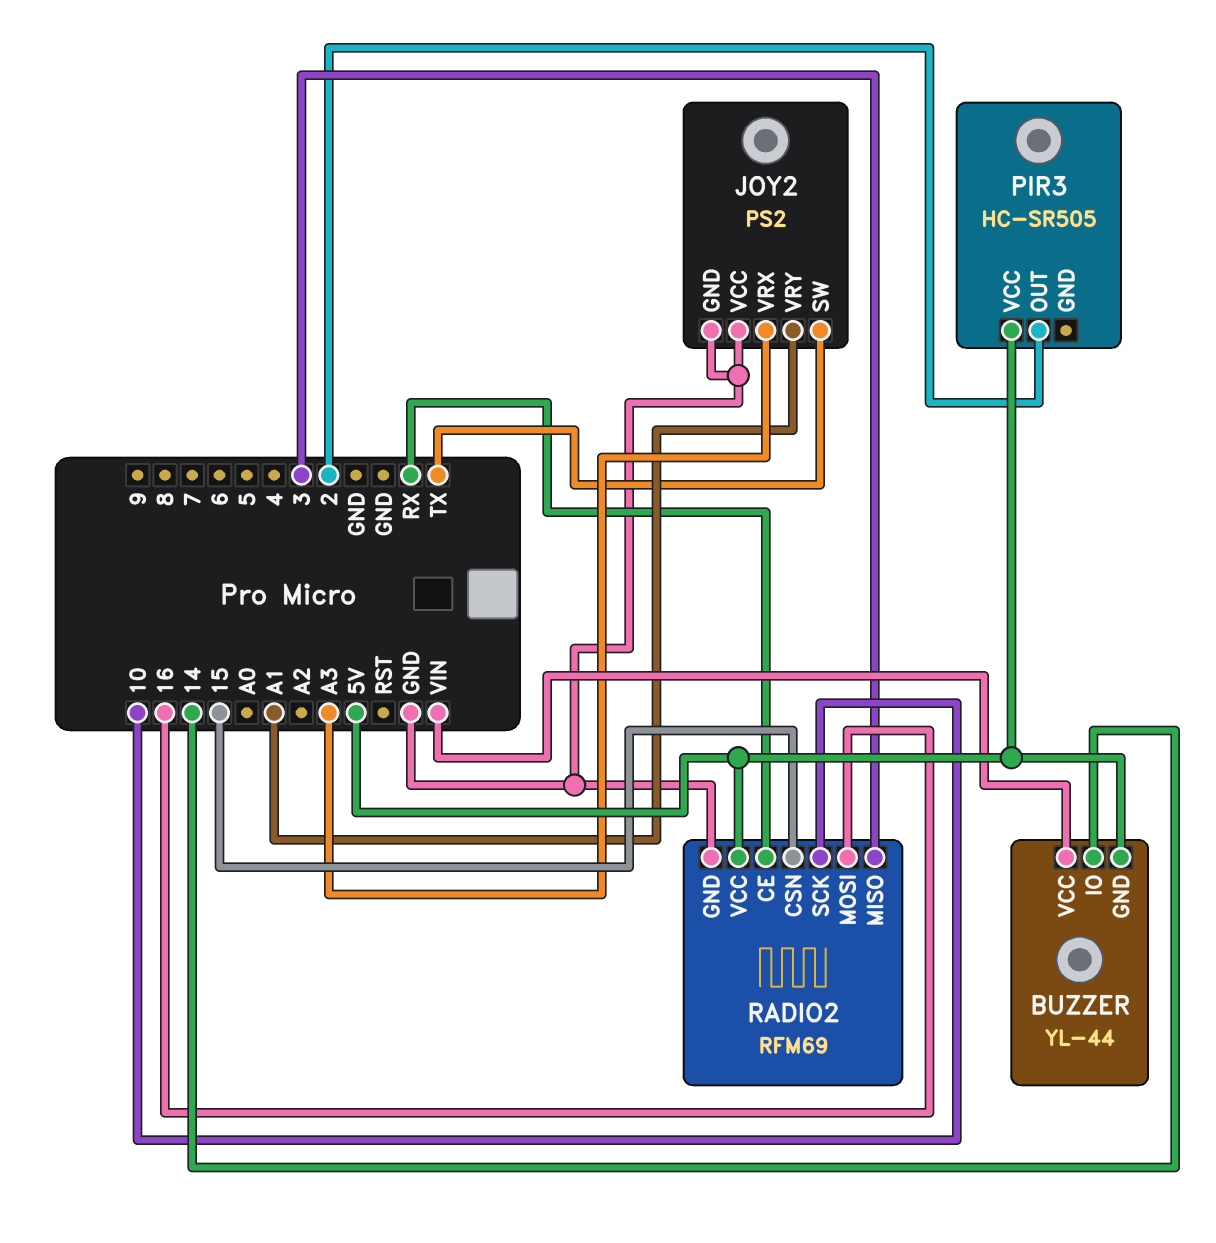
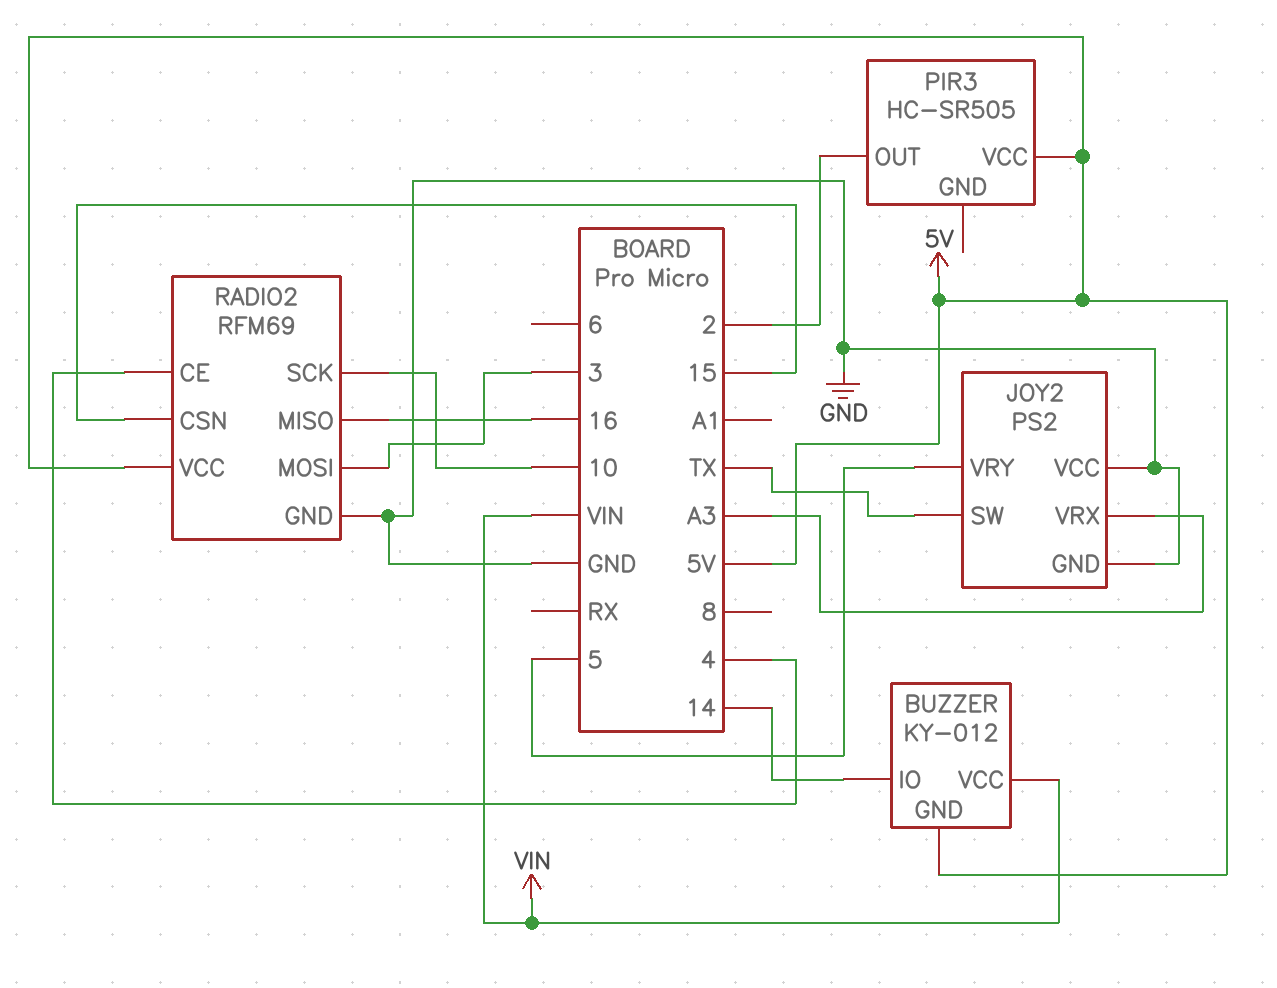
BUZZER: YL-44 -> KY-012
JOY2 pin VRY: A1 -> 5
RADIO2 pin CE: RX -> 4
RADIO2 pin MISO: 3 -> 16
RADIO2 pin MOSI: 16 -> 3

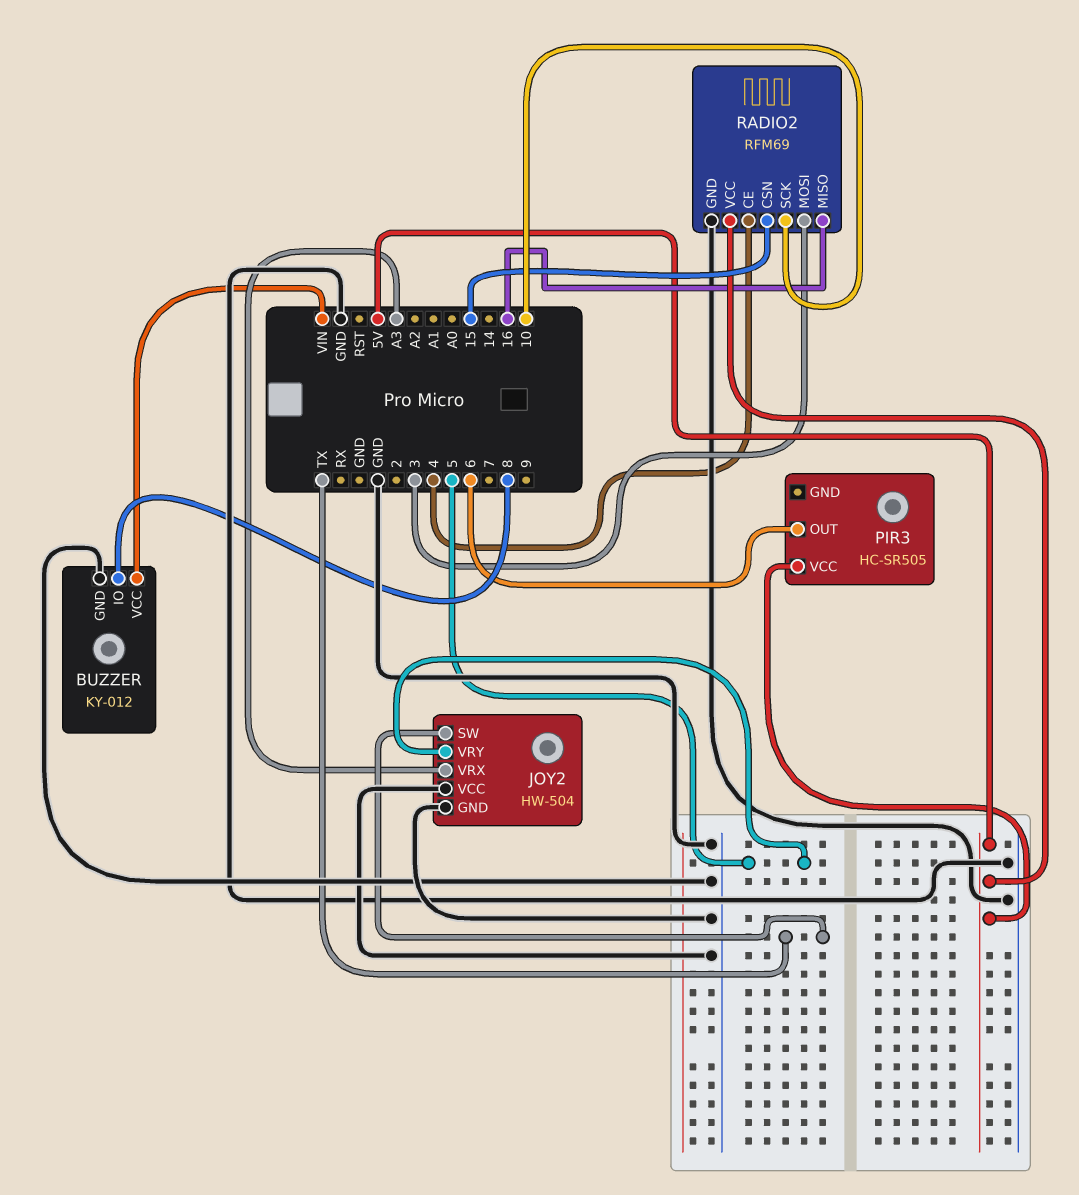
BUZZER pin GND: 5V -> GND
BUZZER pin IO: 14 -> 8
JOY2: PS2 -> HW-504
PIR3 pin OUT: 2 -> 6

